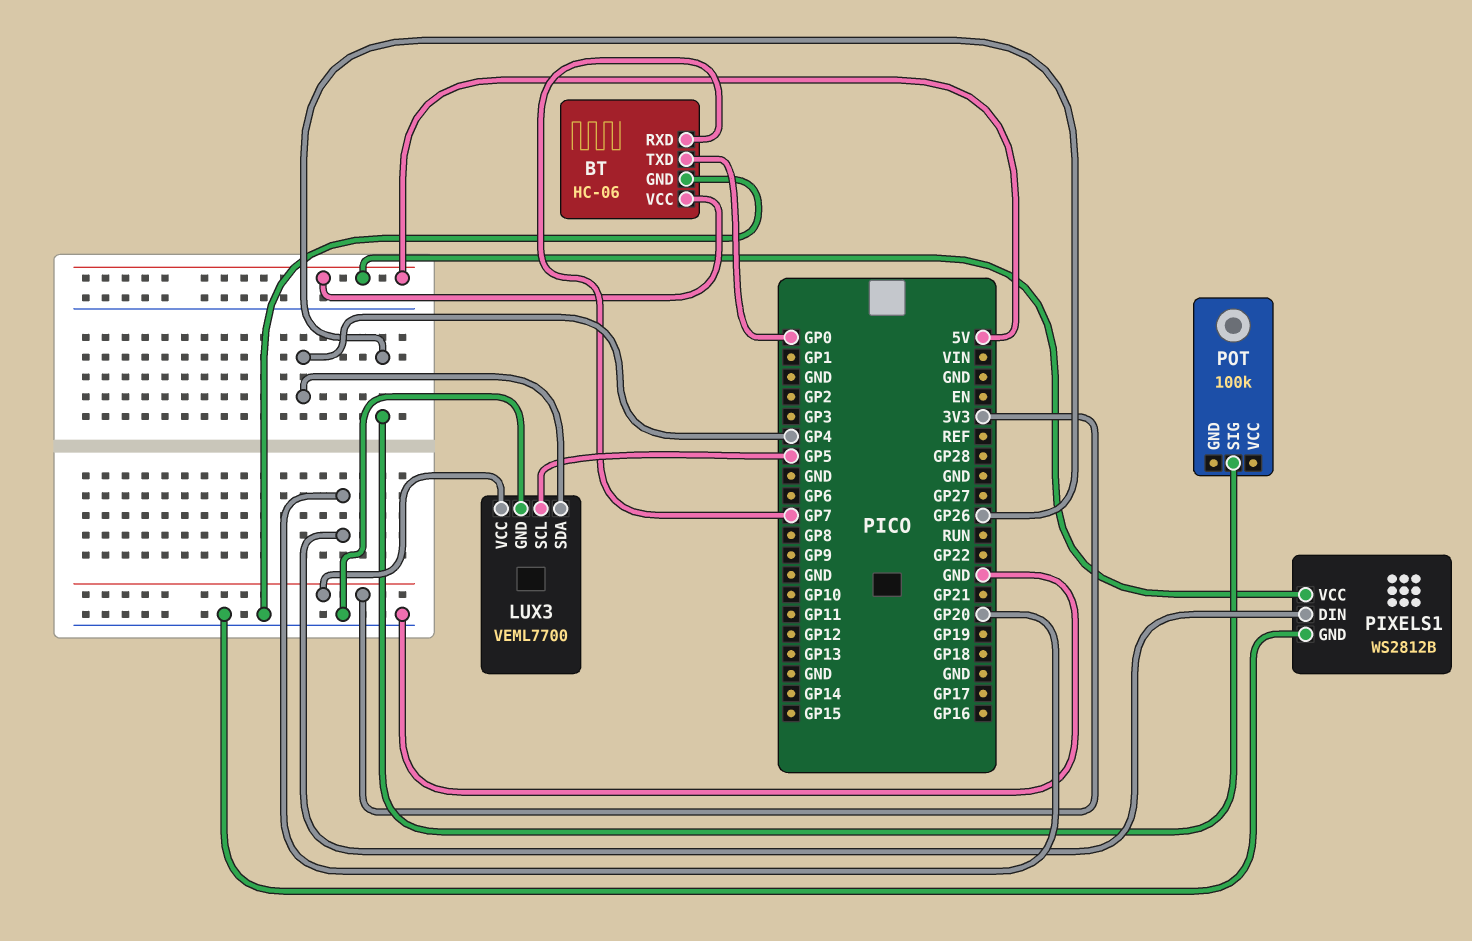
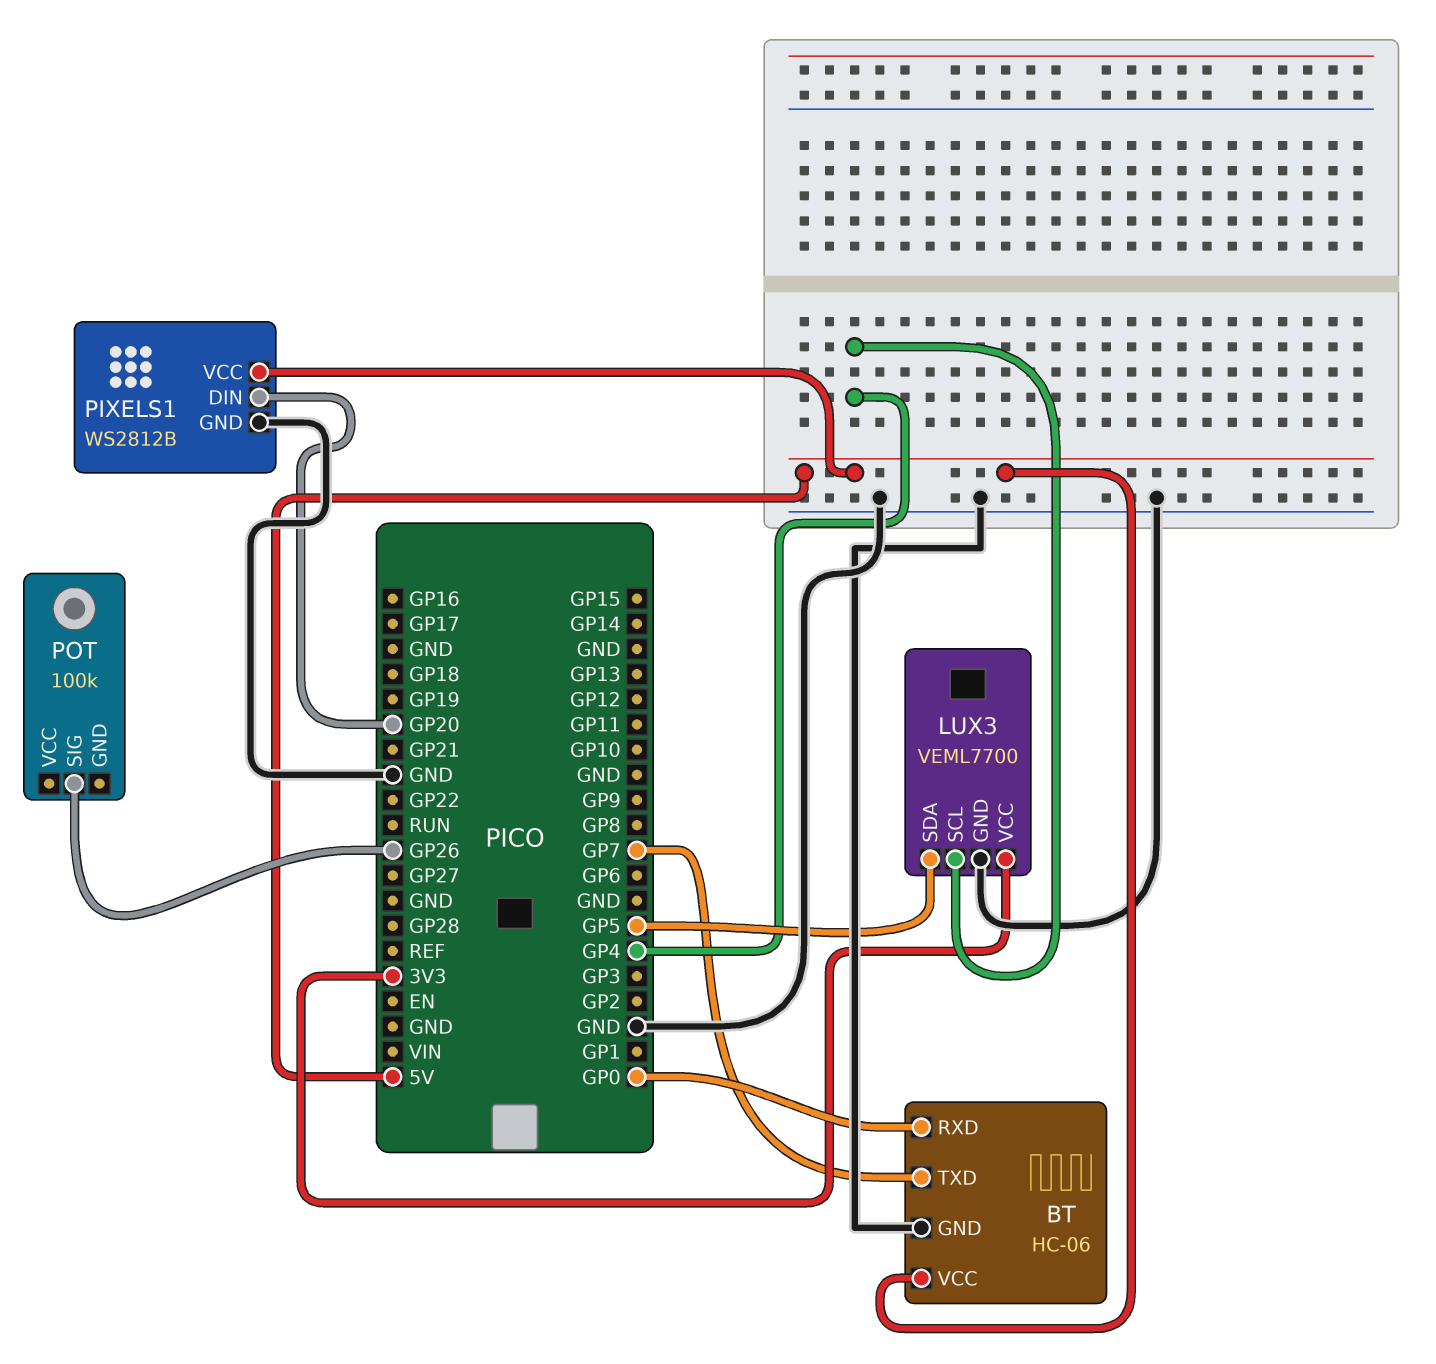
BT pin RXD: GP7 -> GP0
BT pin TXD: GP0 -> GP7
LUX3 pin SCL: GP5 -> GP4
LUX3 pin SDA: GP4 -> GP5

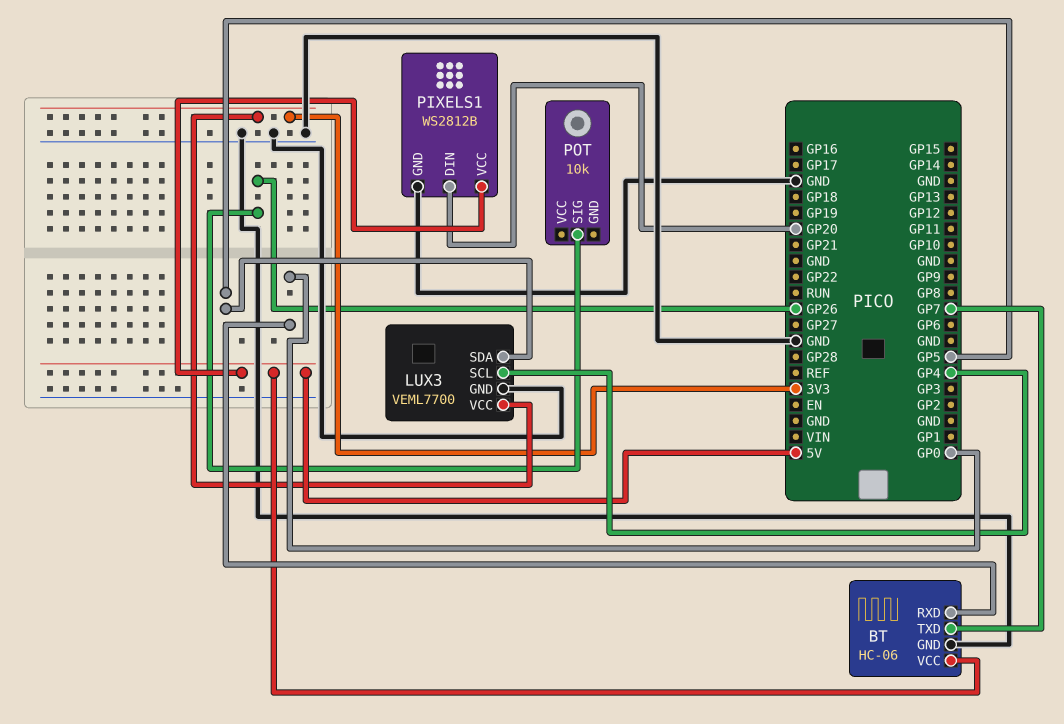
POT: 100k -> 10k

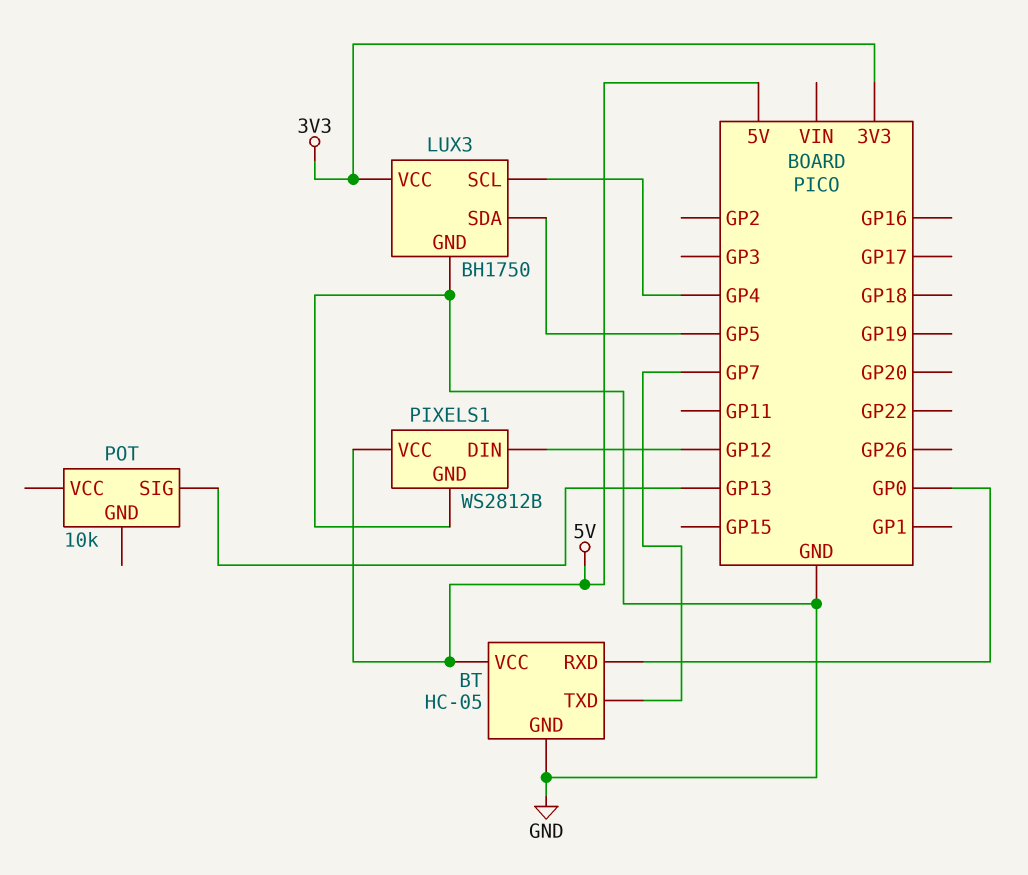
BT: HC-06 -> HC-05
LUX3: VEML7700 -> BH1750
PIXELS1 pin DIN: GP20 -> GP12
POT pin SIG: GP26 -> GP13

